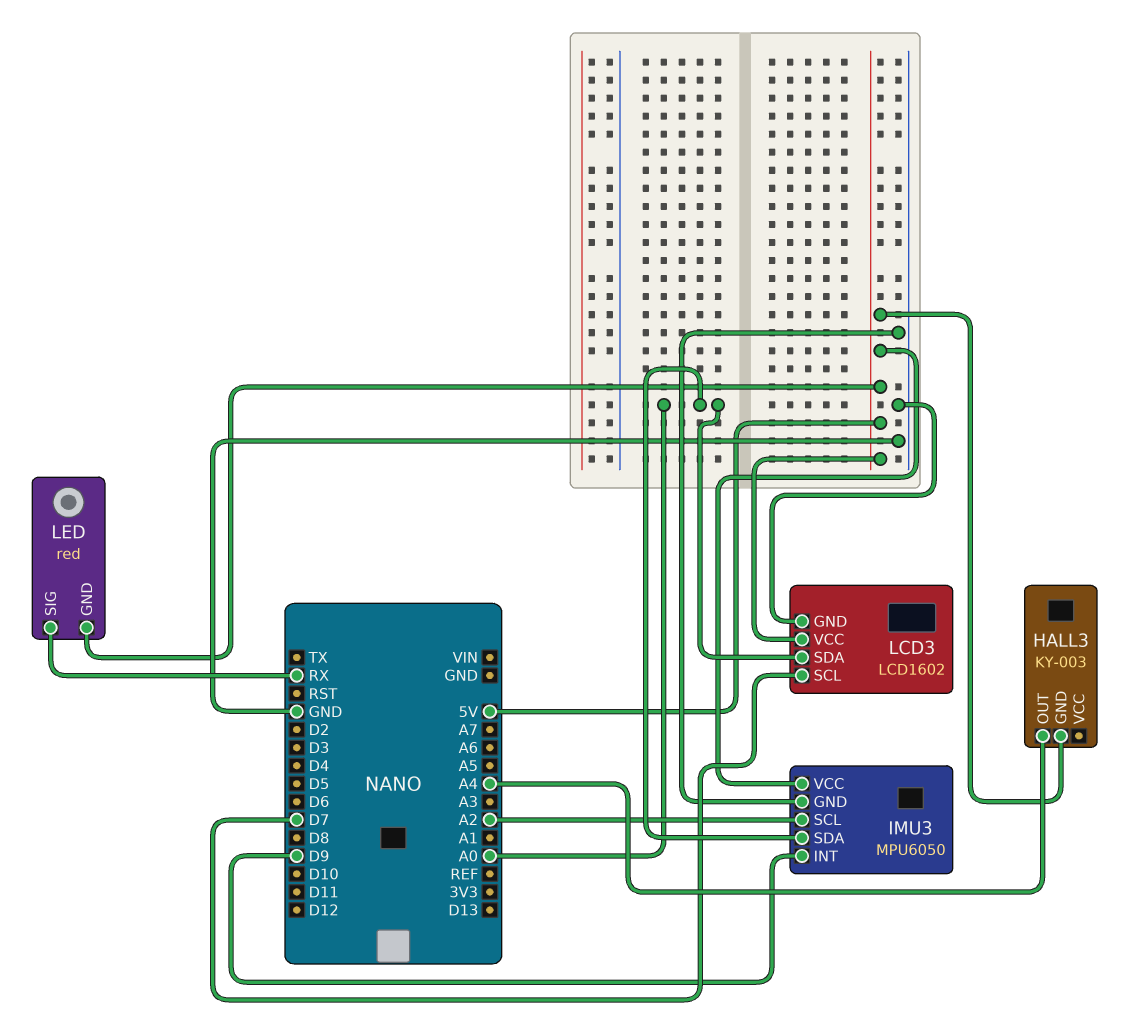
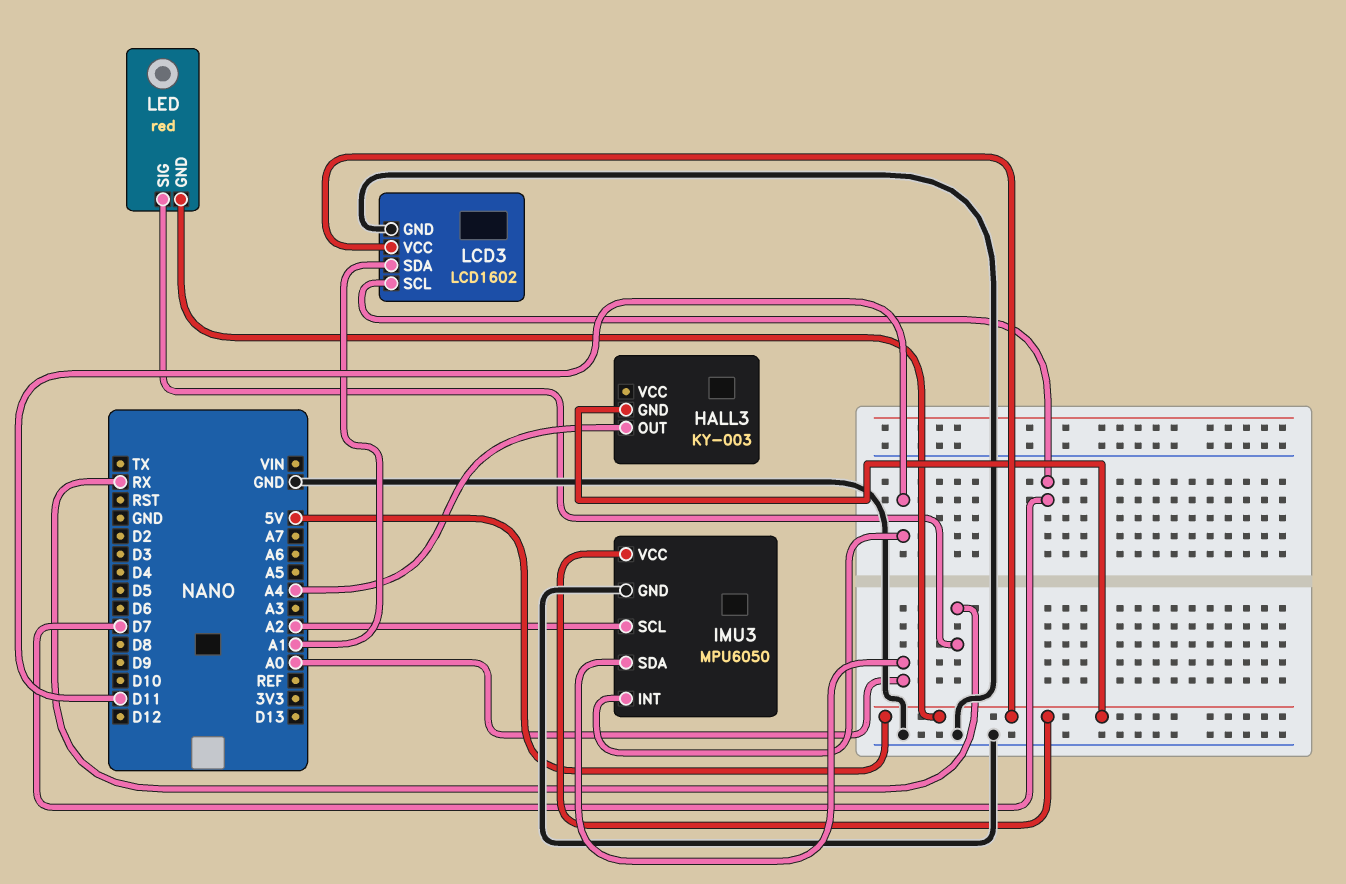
IMU3 pin INT: D9 -> D11
LCD3 pin SDA: A0 -> A1

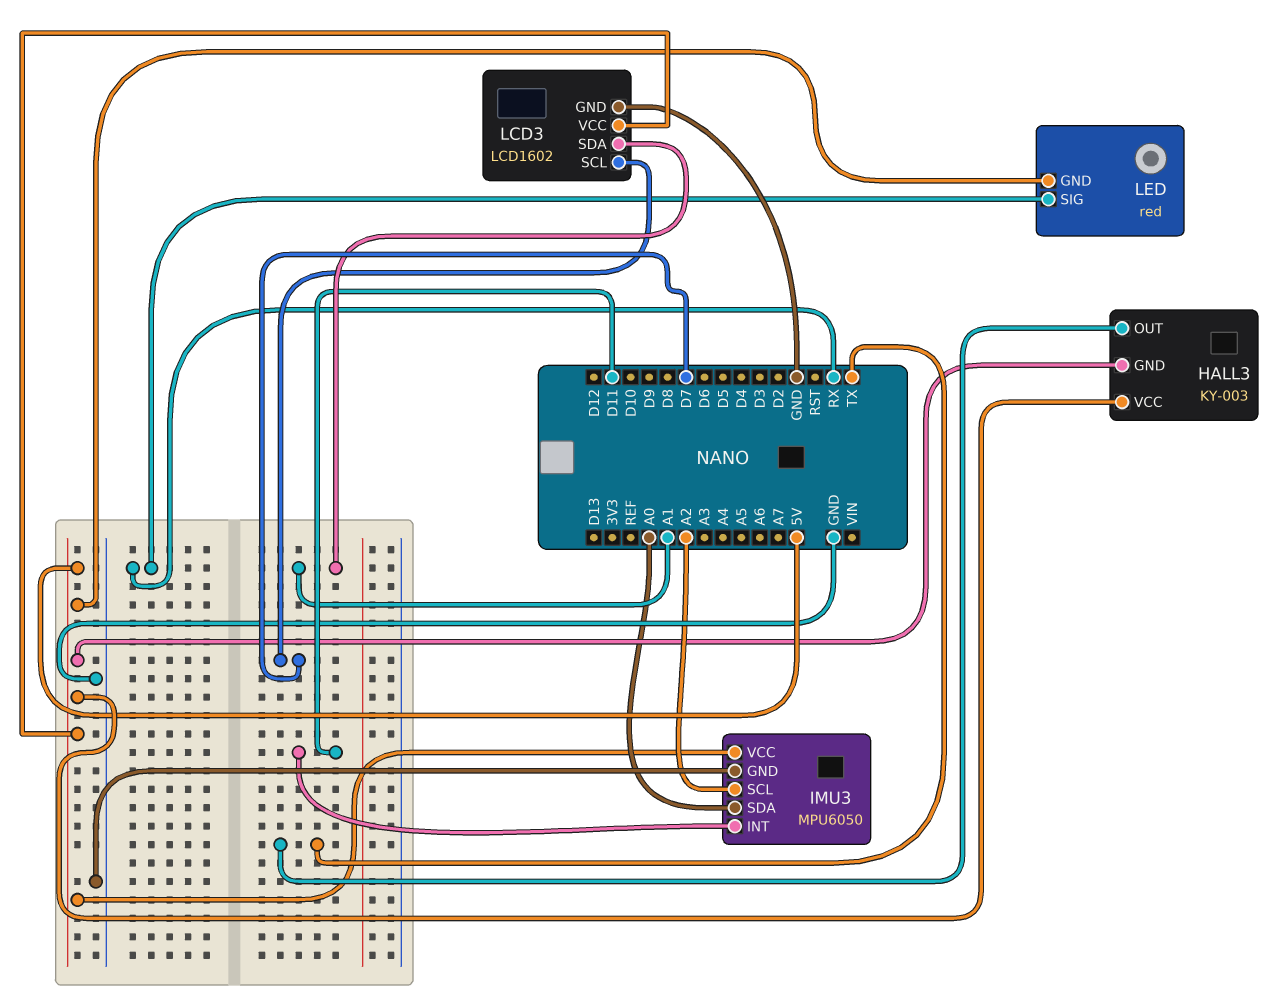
HALL3 pin OUT: A4 -> TX
HALL3 pin VCC: none -> 5V

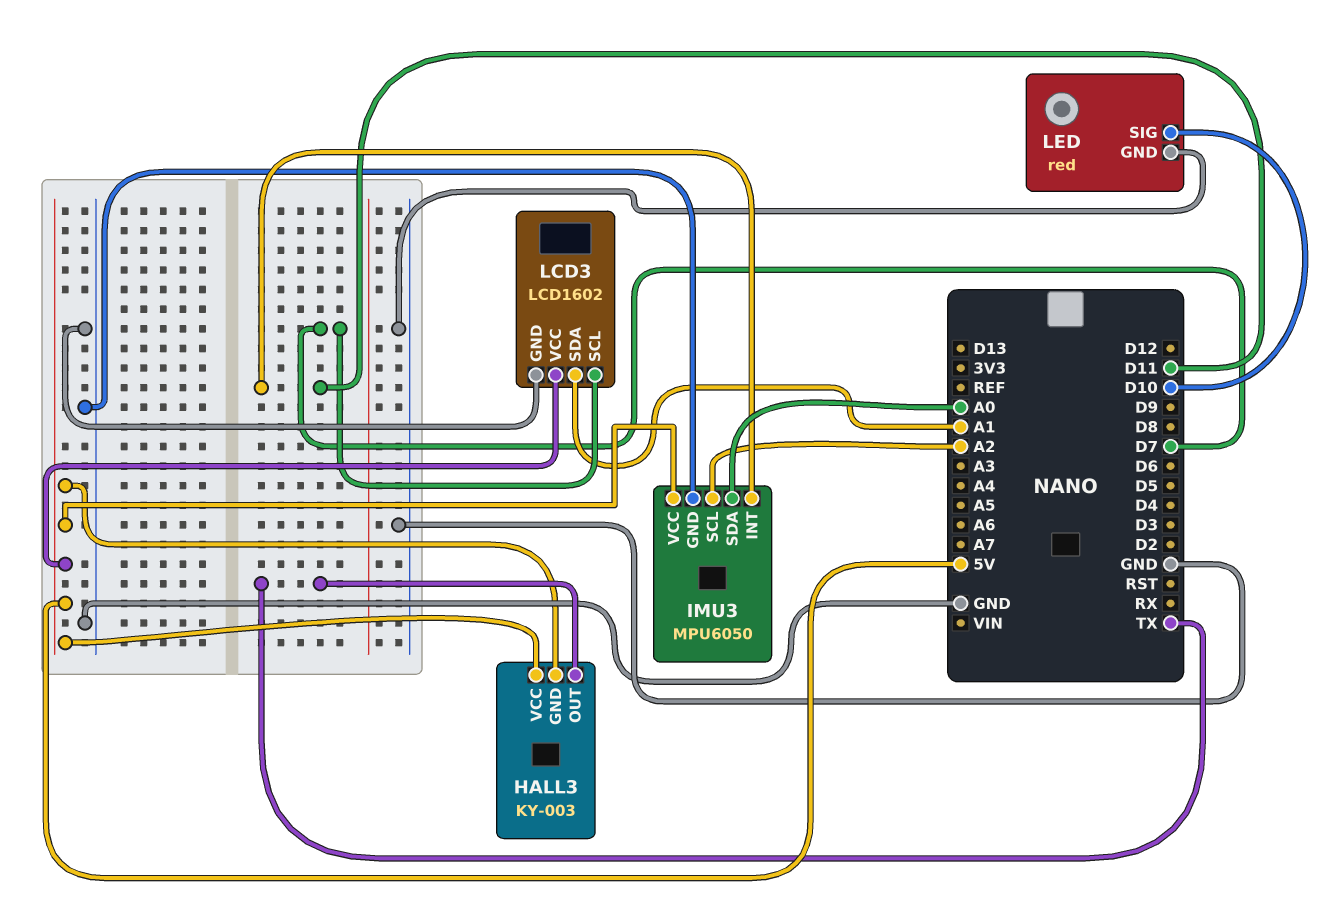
LED pin GND: 5V -> GND
LED pin SIG: RX -> D10

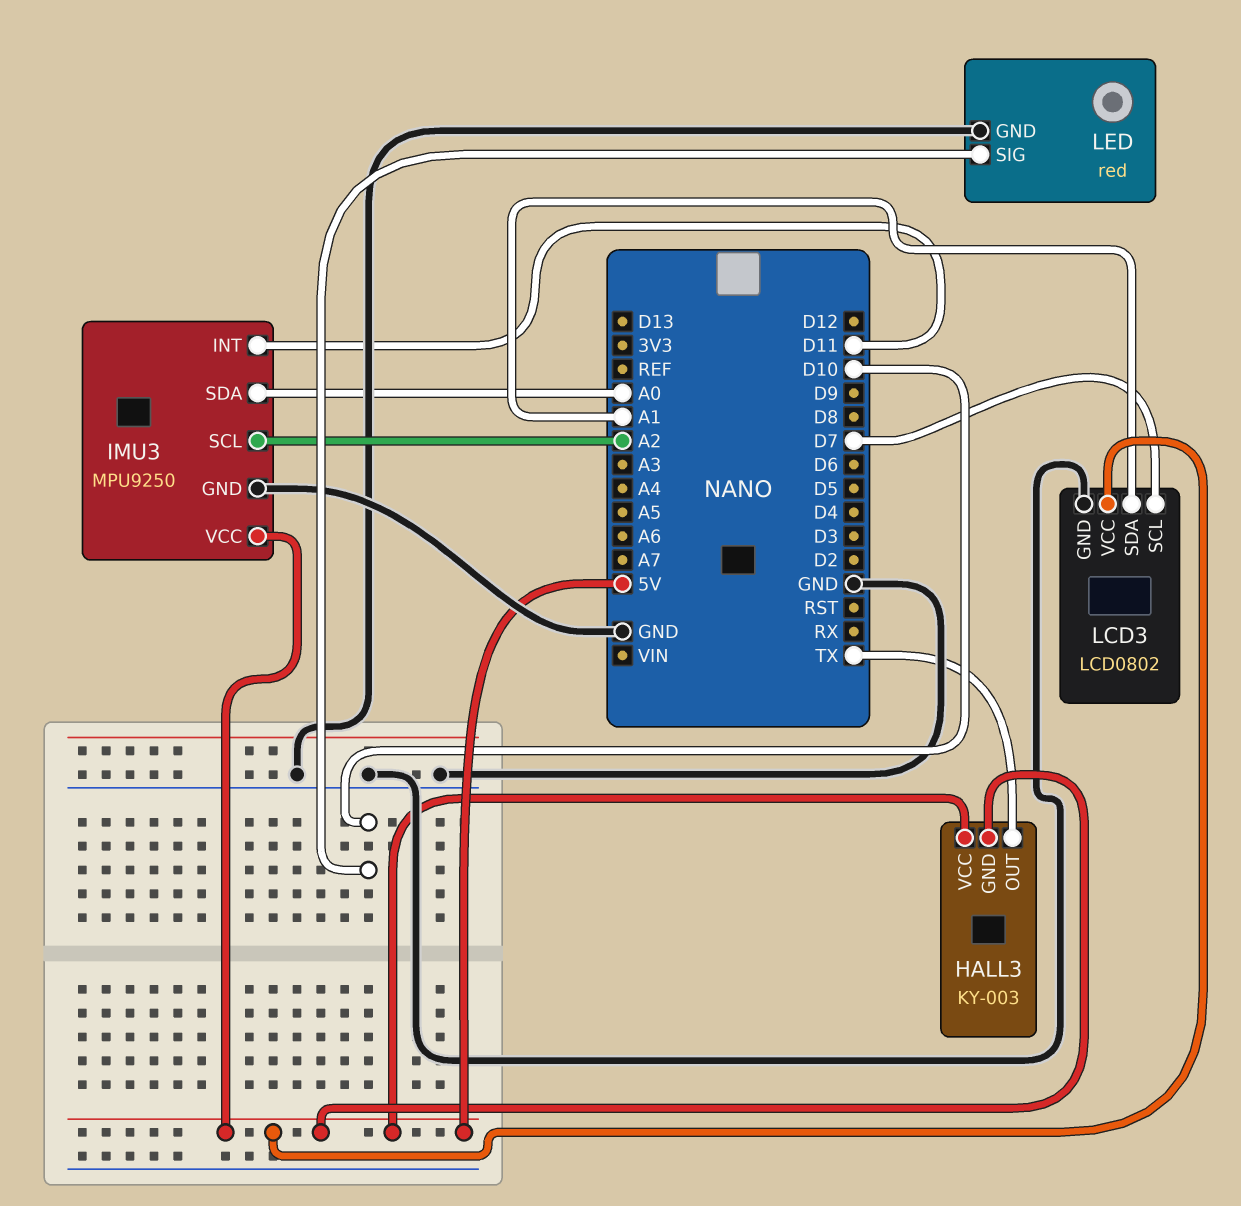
IMU3: MPU6050 -> MPU9250
LCD3: LCD1602 -> LCD0802

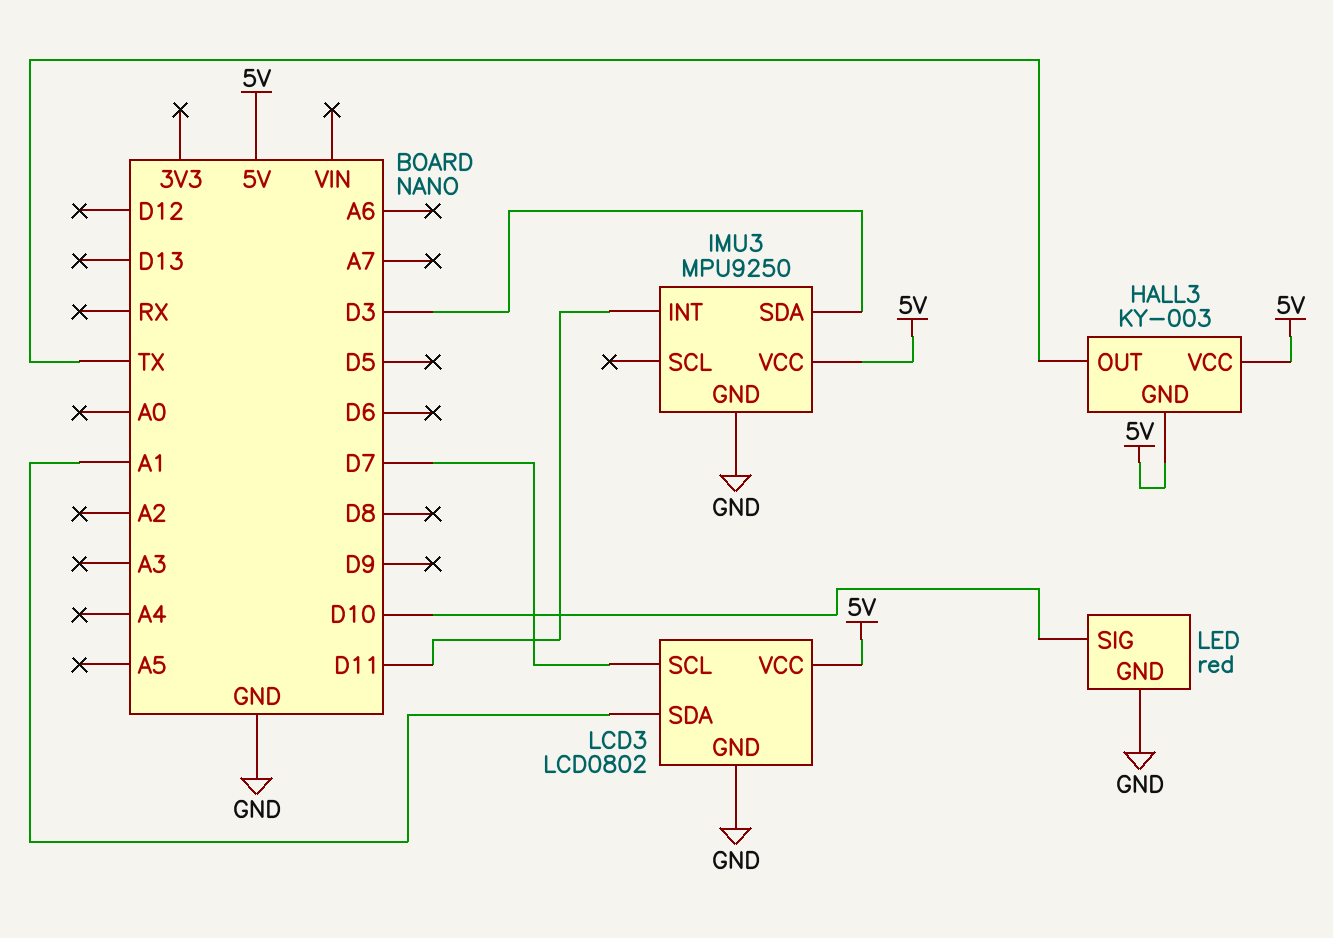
IMU3 pin SCL: A2 -> none
IMU3 pin SDA: A0 -> D3

